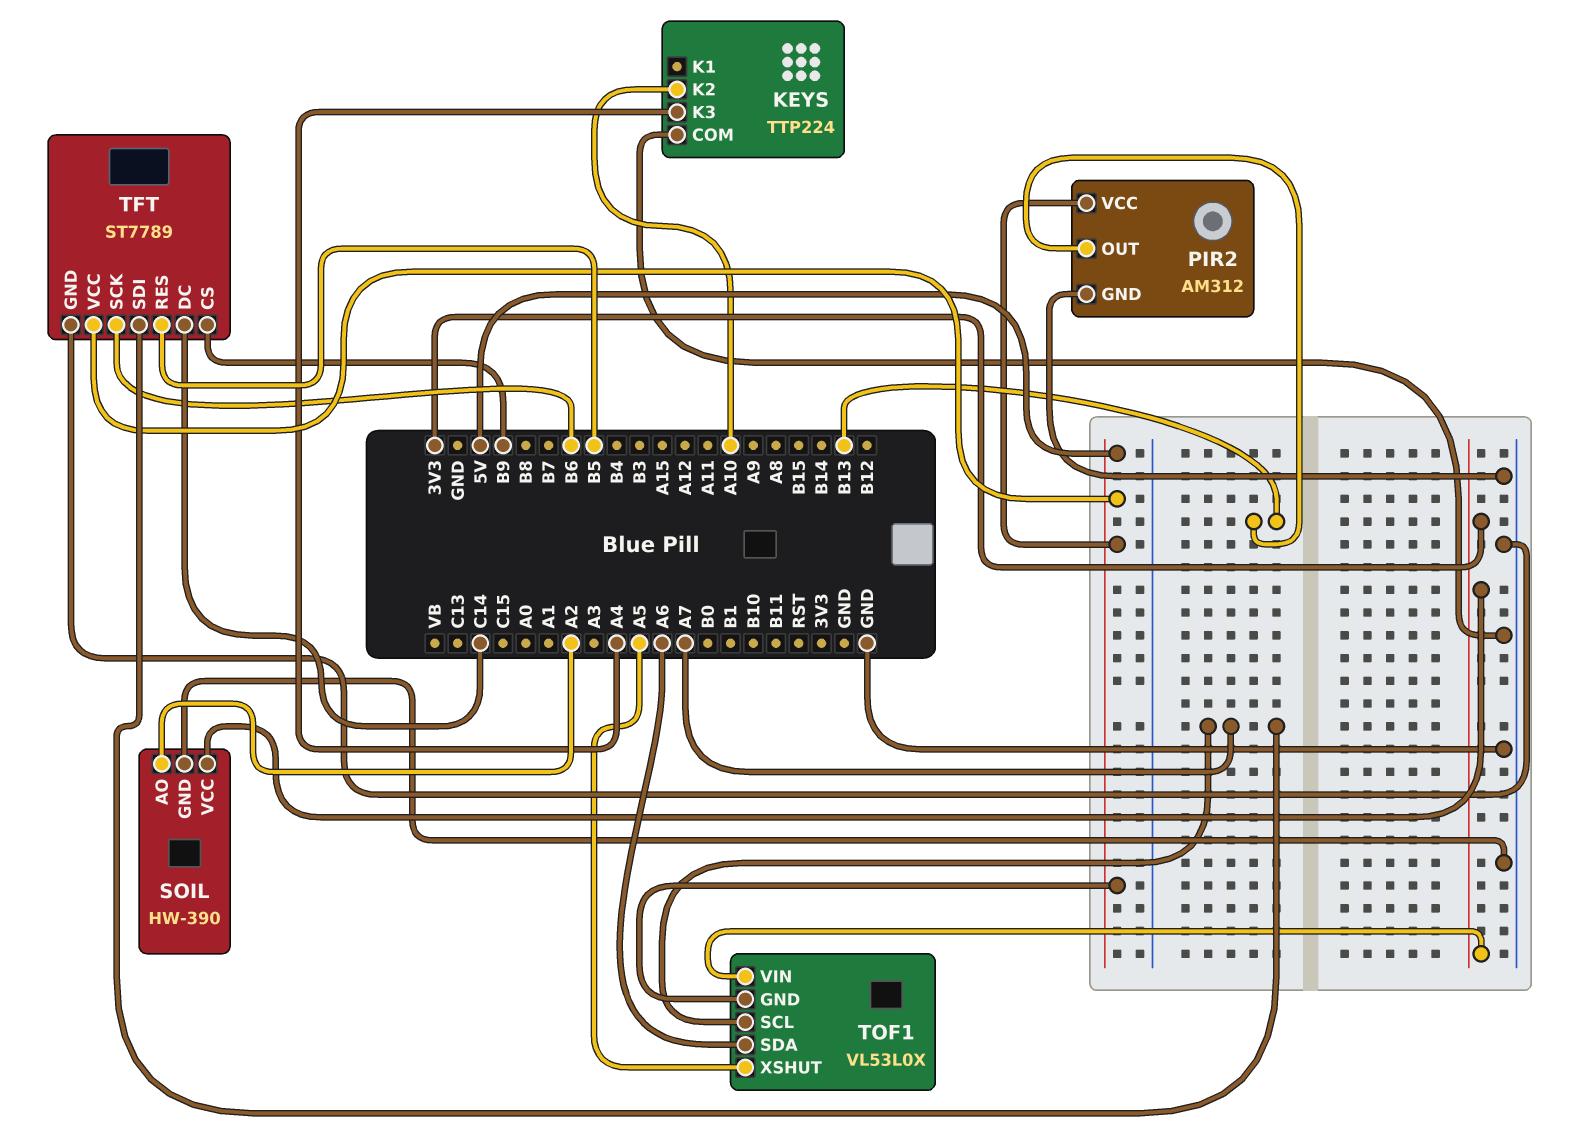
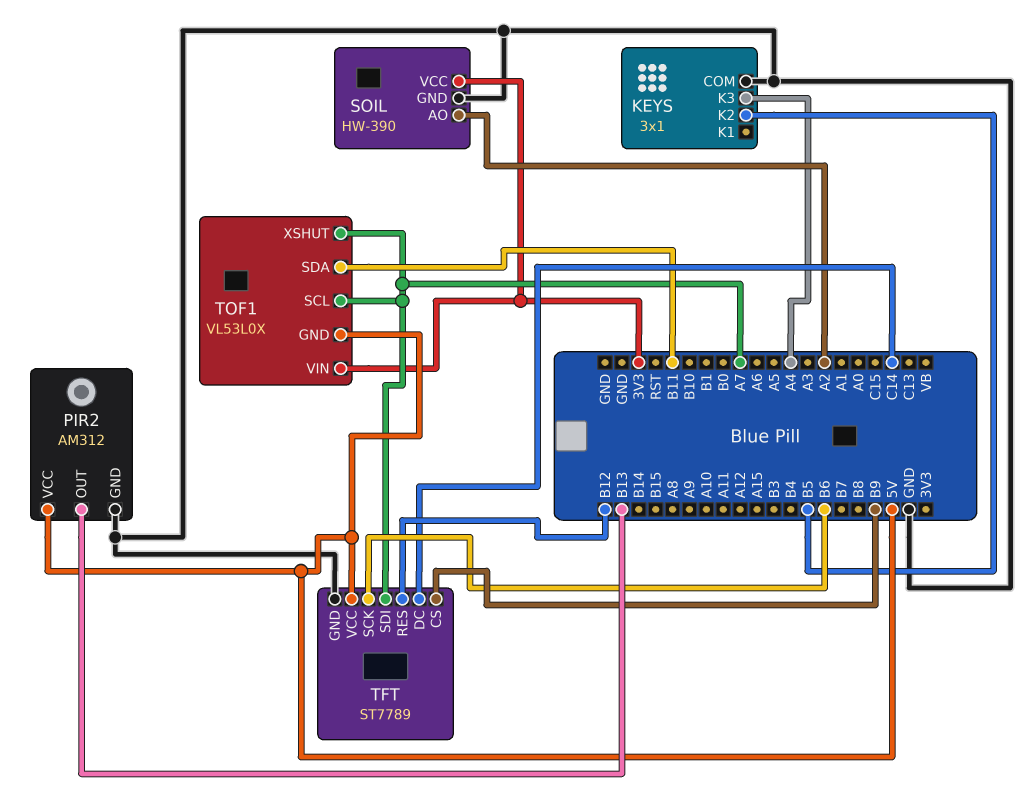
KEYS: TTP224 -> 3x1
KEYS pin K2: A10 -> B5
TFT pin RES: B5 -> B12
TOF1 pin SDA: A6 -> B11
TOF1 pin XSHUT: A5 -> A7

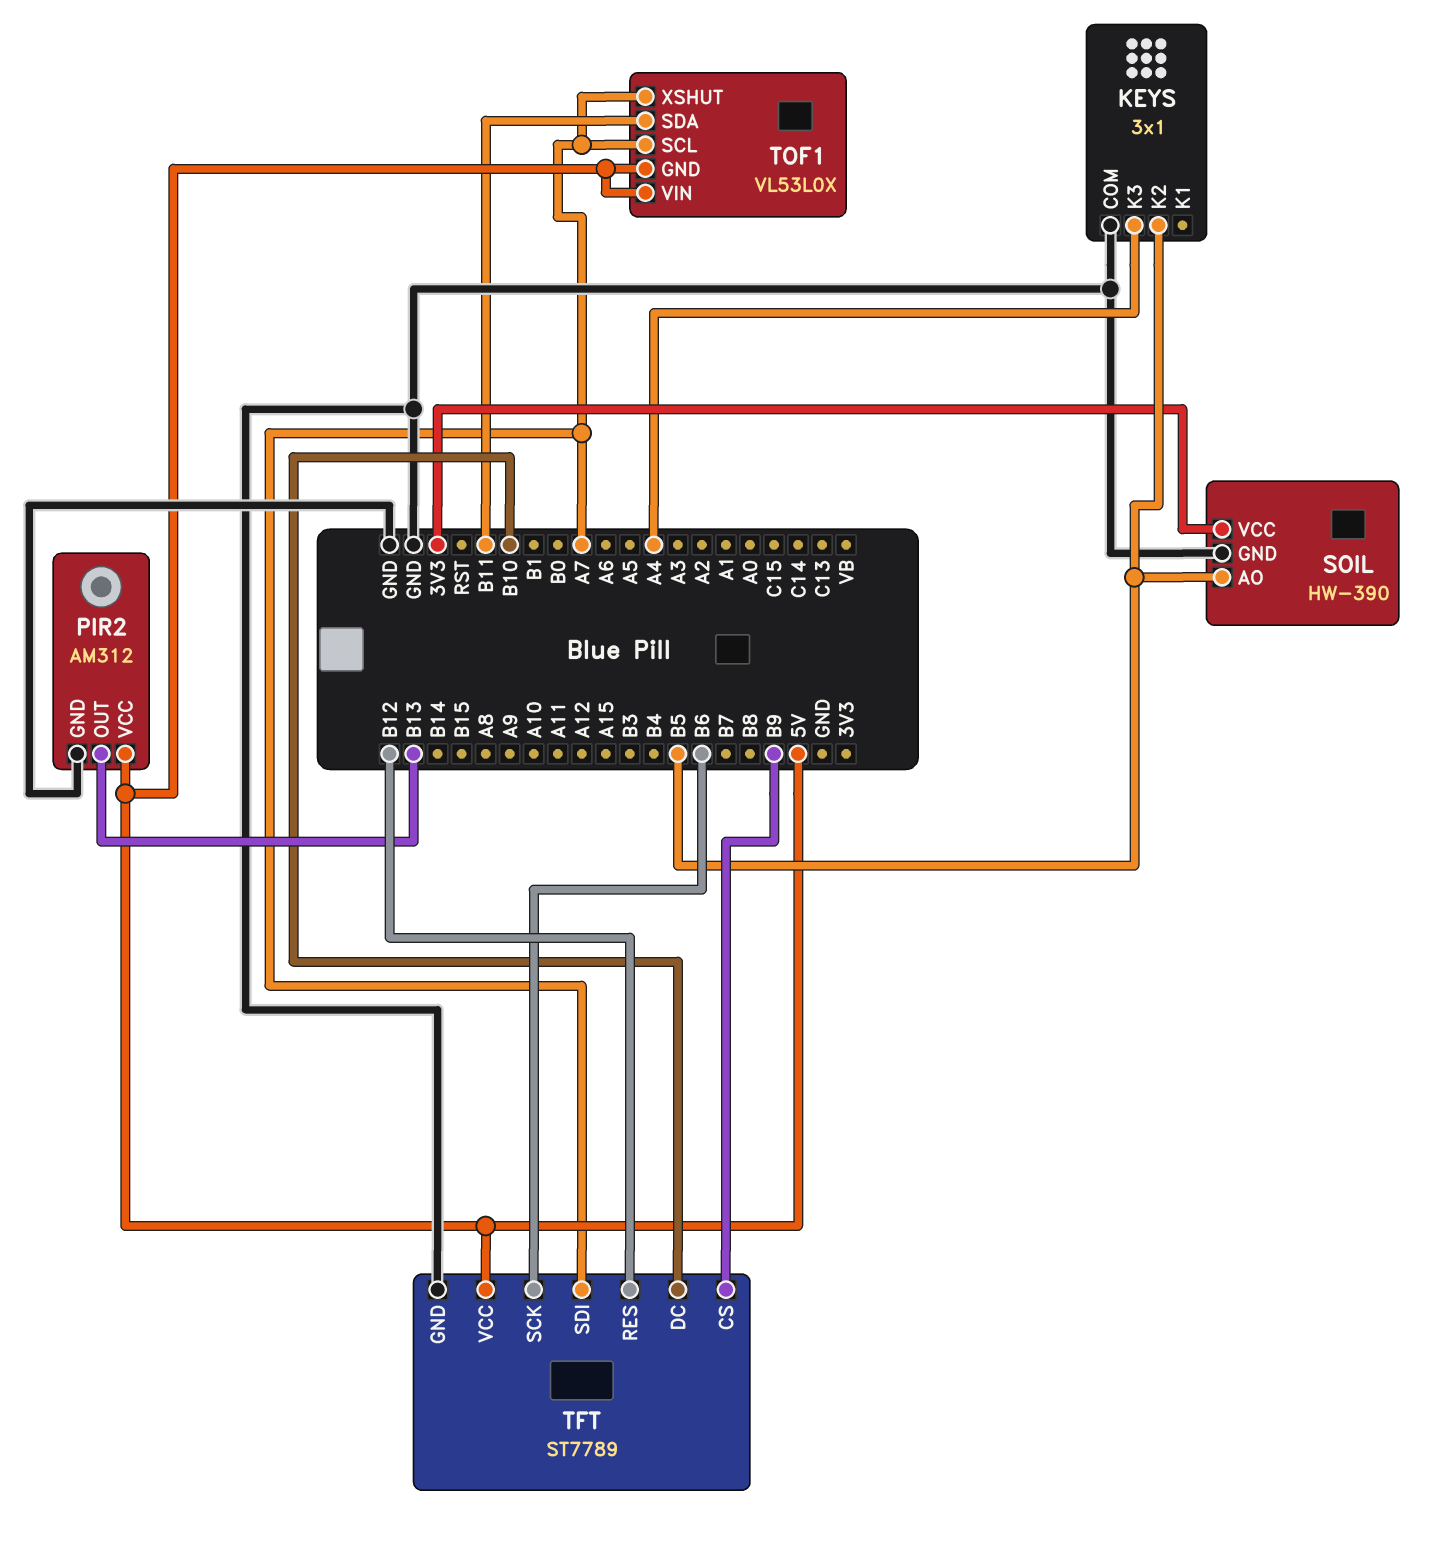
SOIL pin AO: A2 -> B5
TFT pin DC: C14 -> B10
TOF1 pin VIN: 3V3 -> 5V

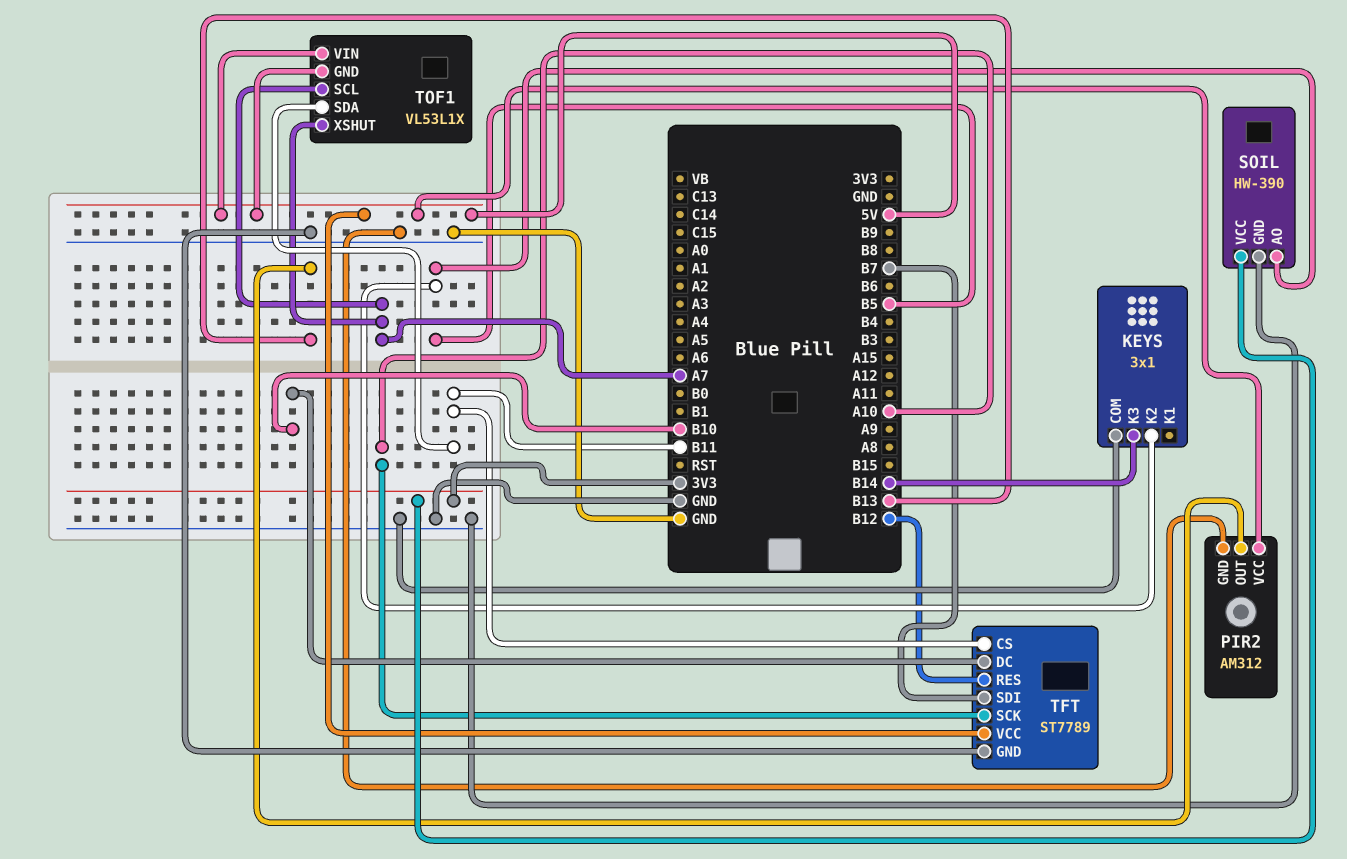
KEYS pin K3: A4 -> B14
TFT pin CS: B9 -> B11
TFT pin SCK: B6 -> A10
TFT pin SDI: A7 -> B7
TOF1: VL53L0X -> VL53L1X

